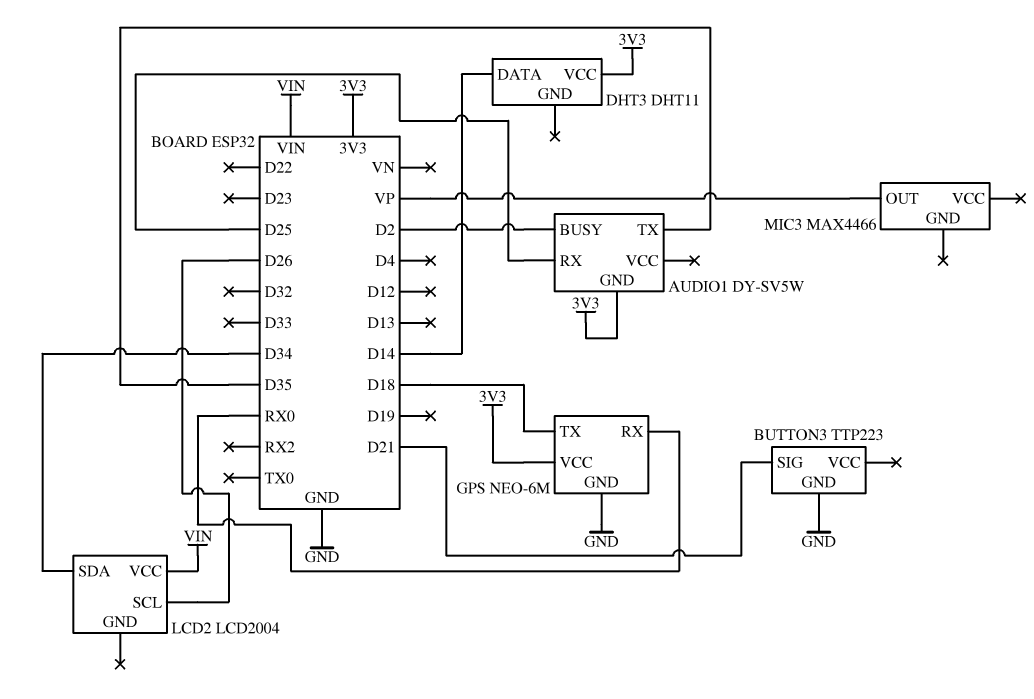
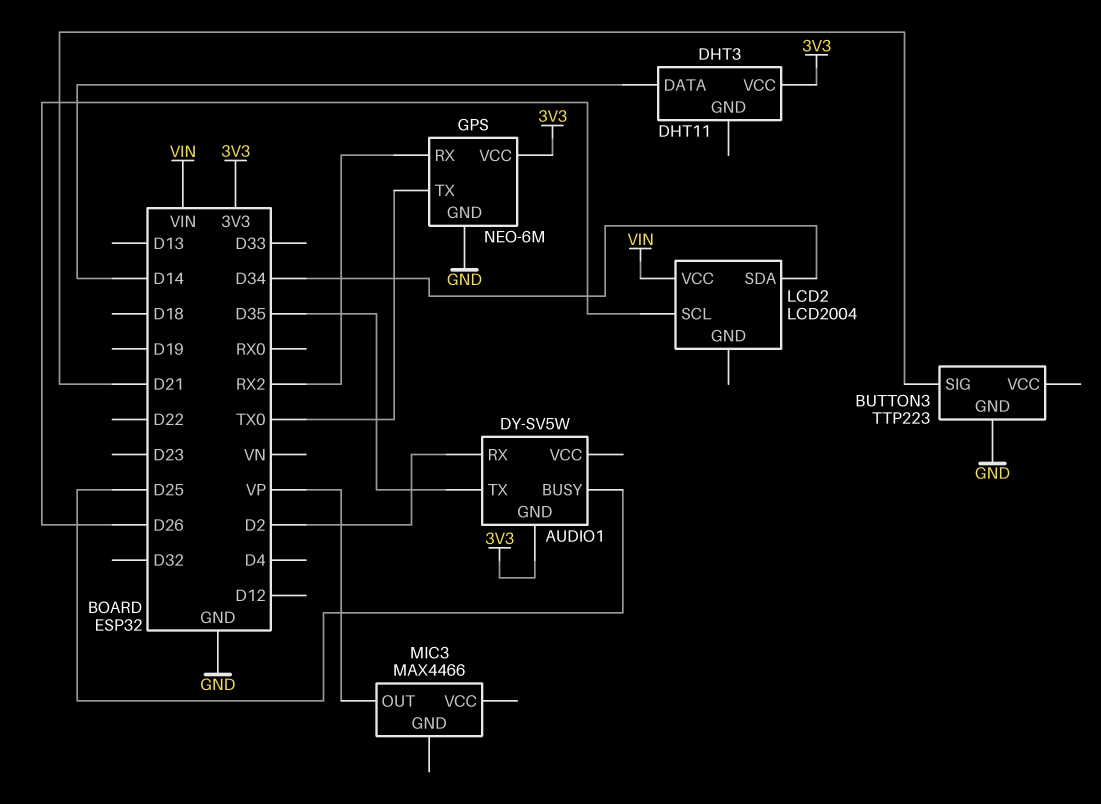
AUDIO1 pin BUSY: D2 -> D25
AUDIO1 pin RX: D25 -> D2
GPS pin RX: RX0 -> RX2
GPS pin TX: D18 -> TX0

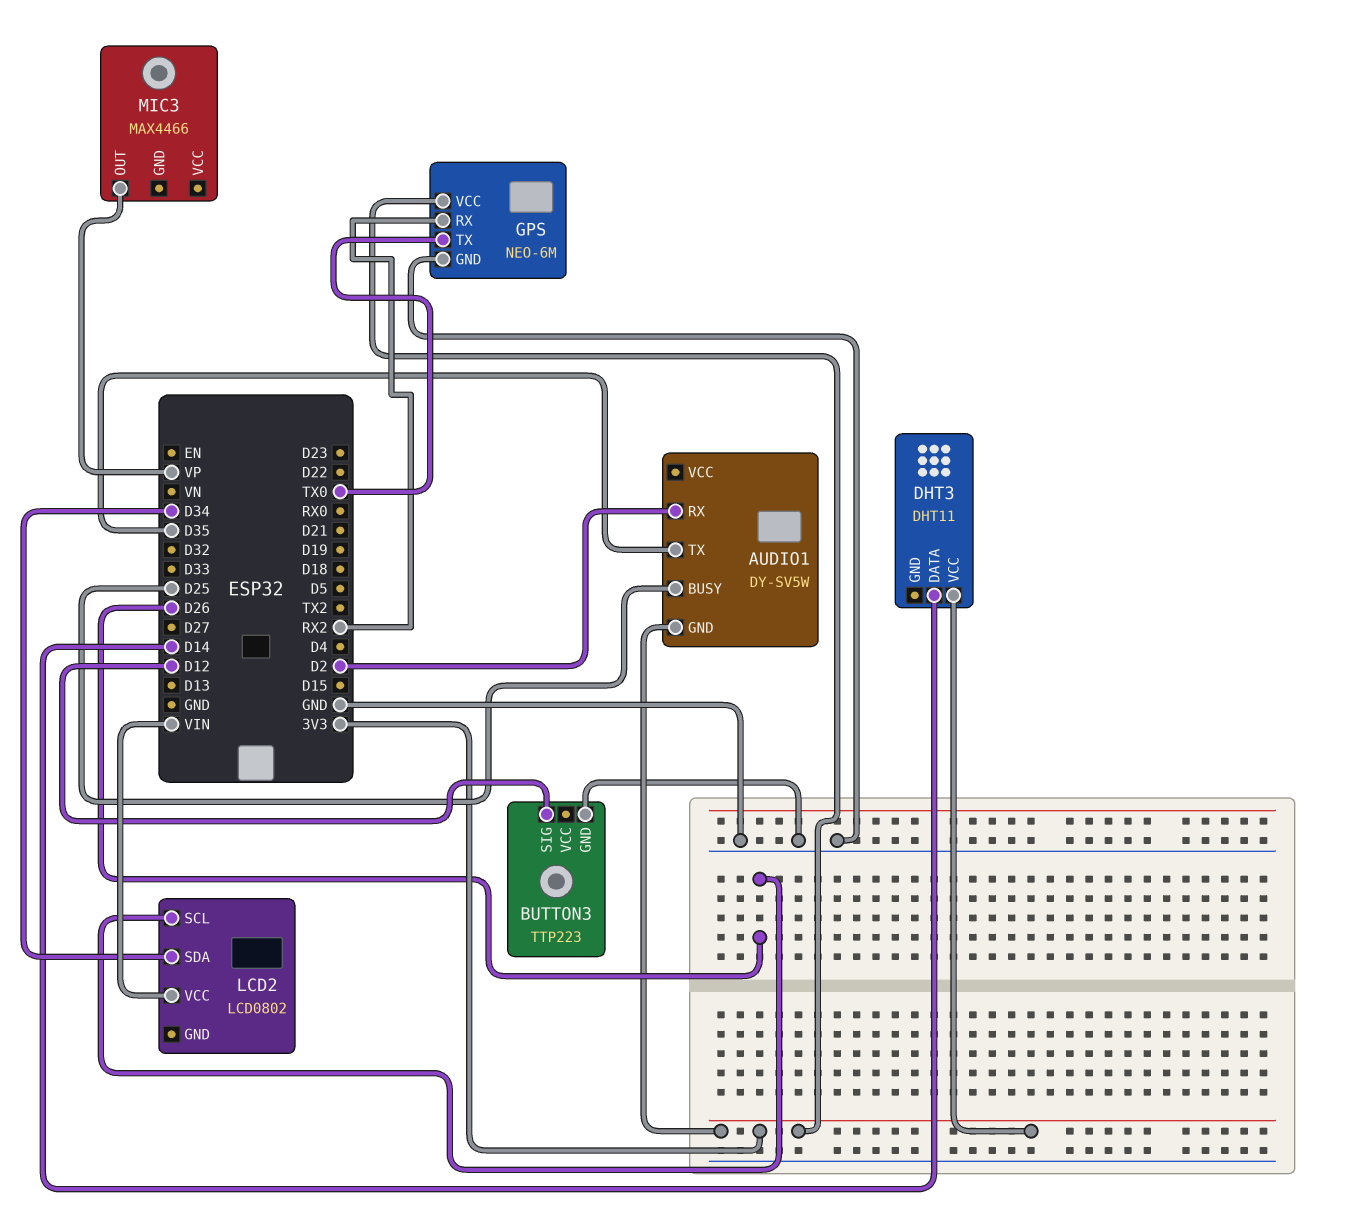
BUTTON3 pin SIG: D21 -> D12
LCD2: LCD2004 -> LCD0802

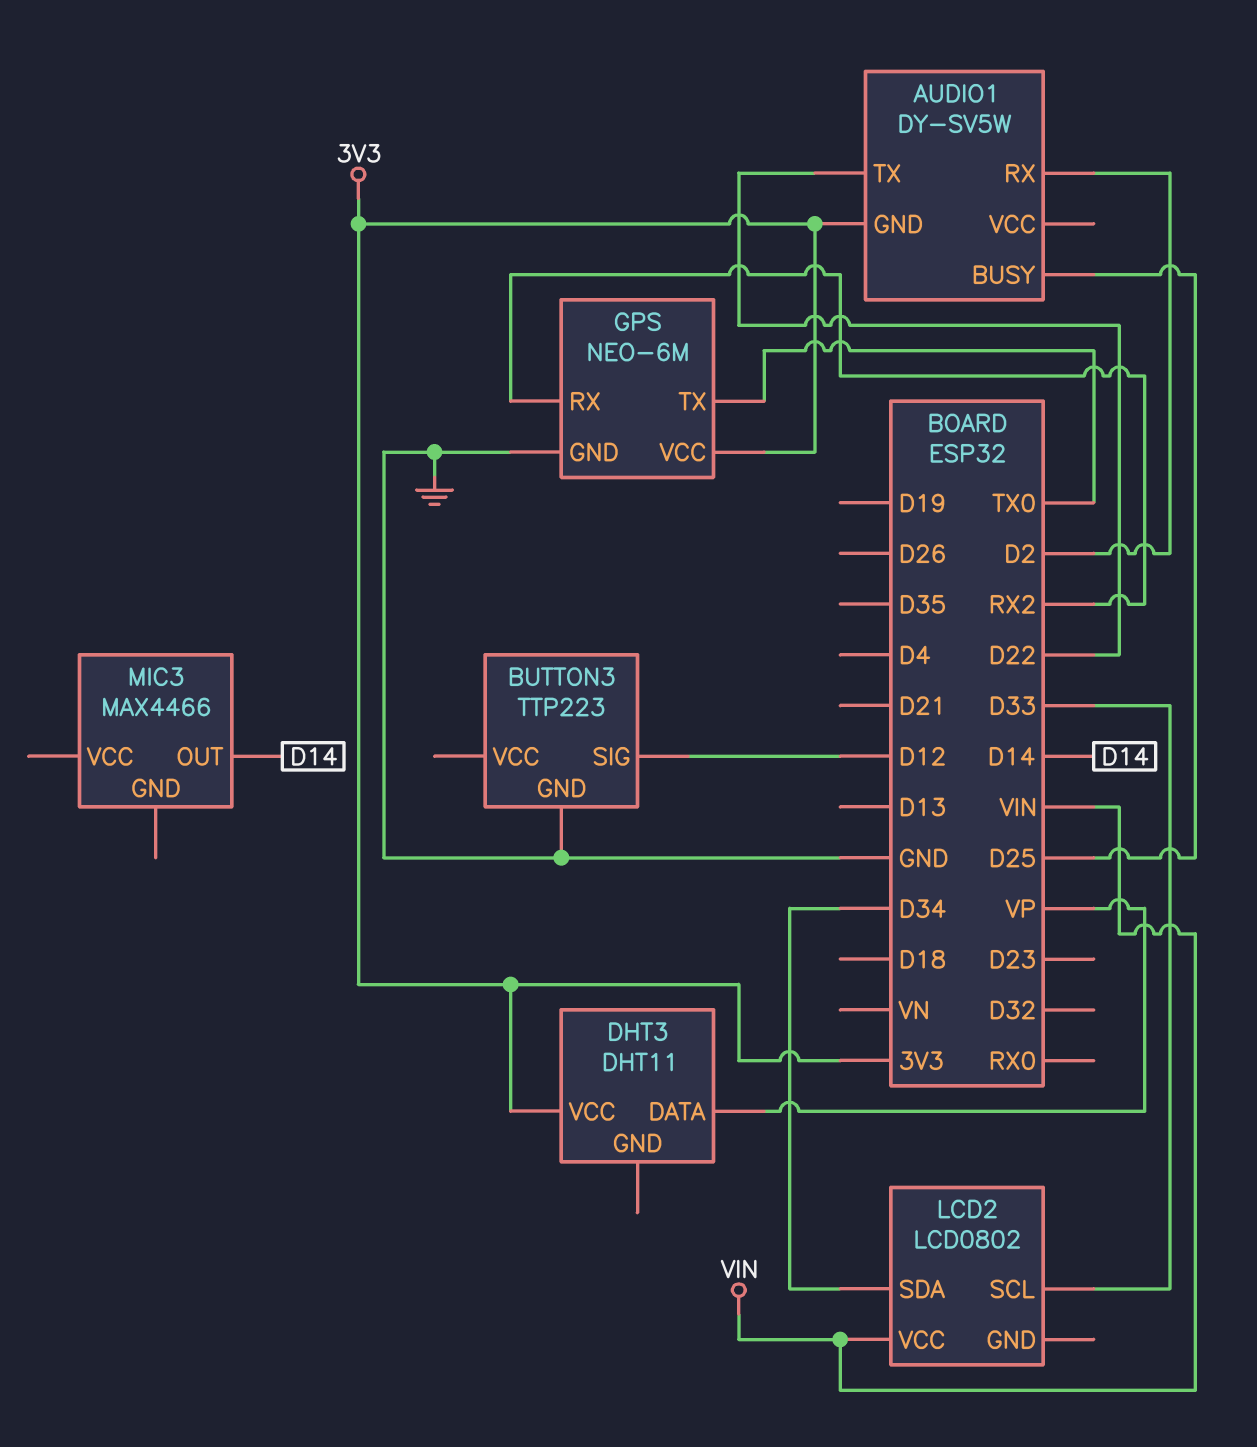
AUDIO1 pin TX: D35 -> D22
DHT3 pin DATA: D14 -> VP
LCD2 pin SCL: D26 -> D33
MIC3 pin OUT: VP -> D14

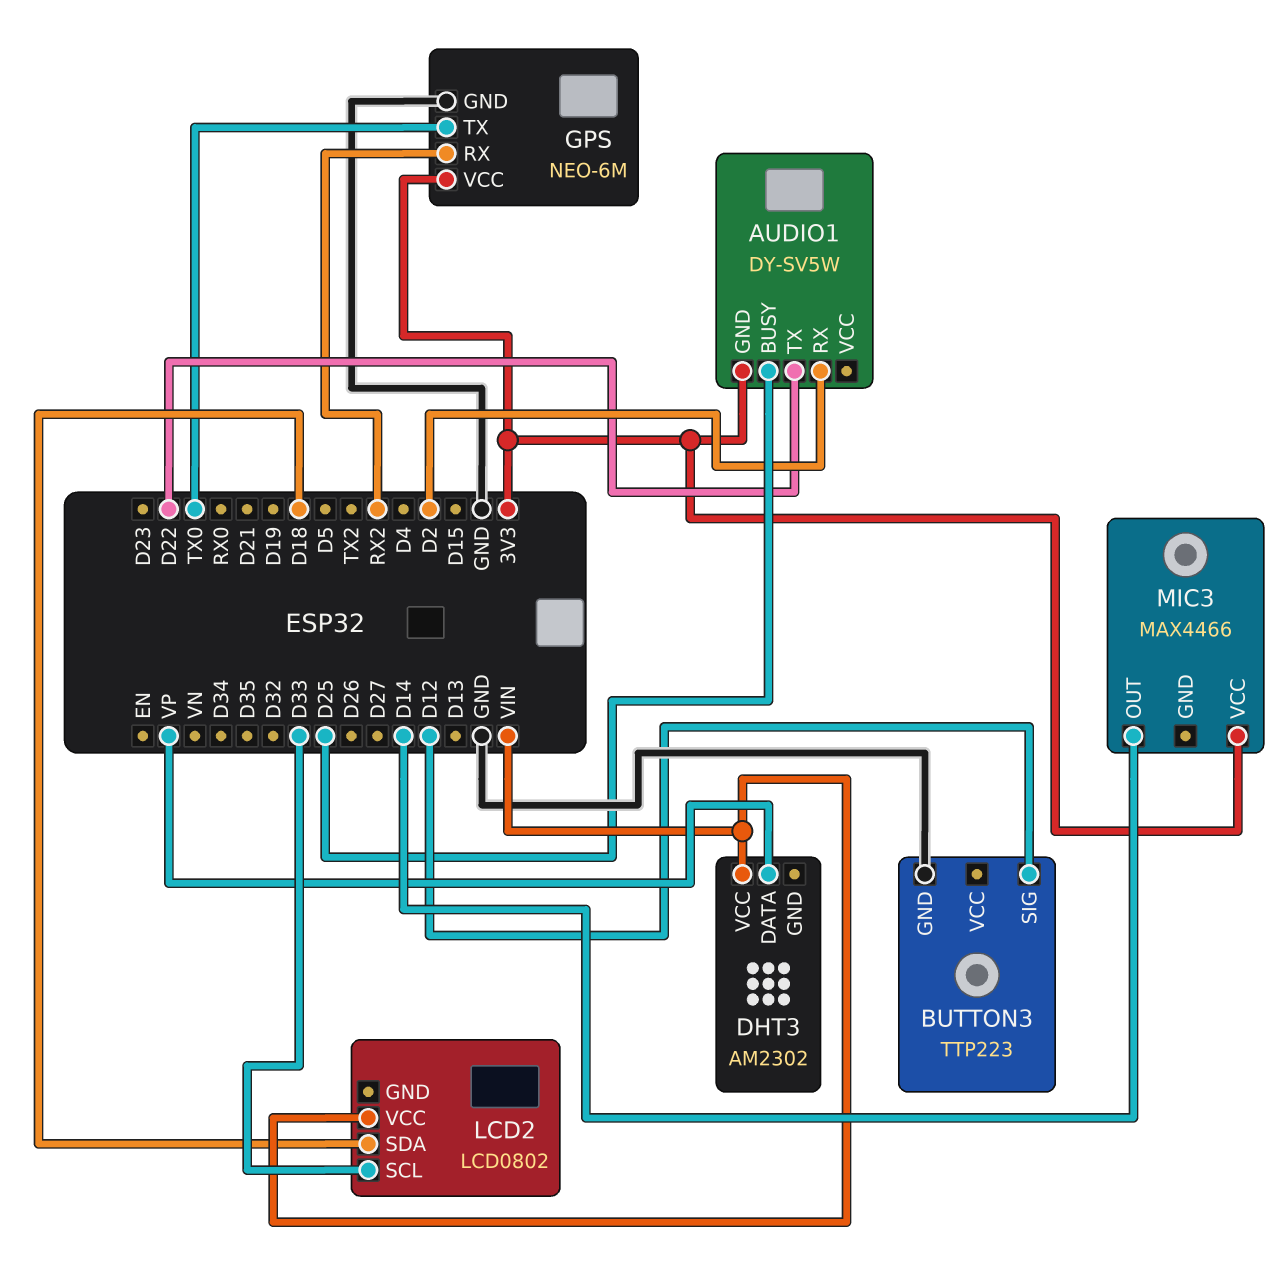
DHT3: DHT11 -> AM2302
DHT3 pin VCC: 3V3 -> VIN
LCD2 pin SDA: D34 -> D18
MIC3 pin VCC: none -> 3V3

